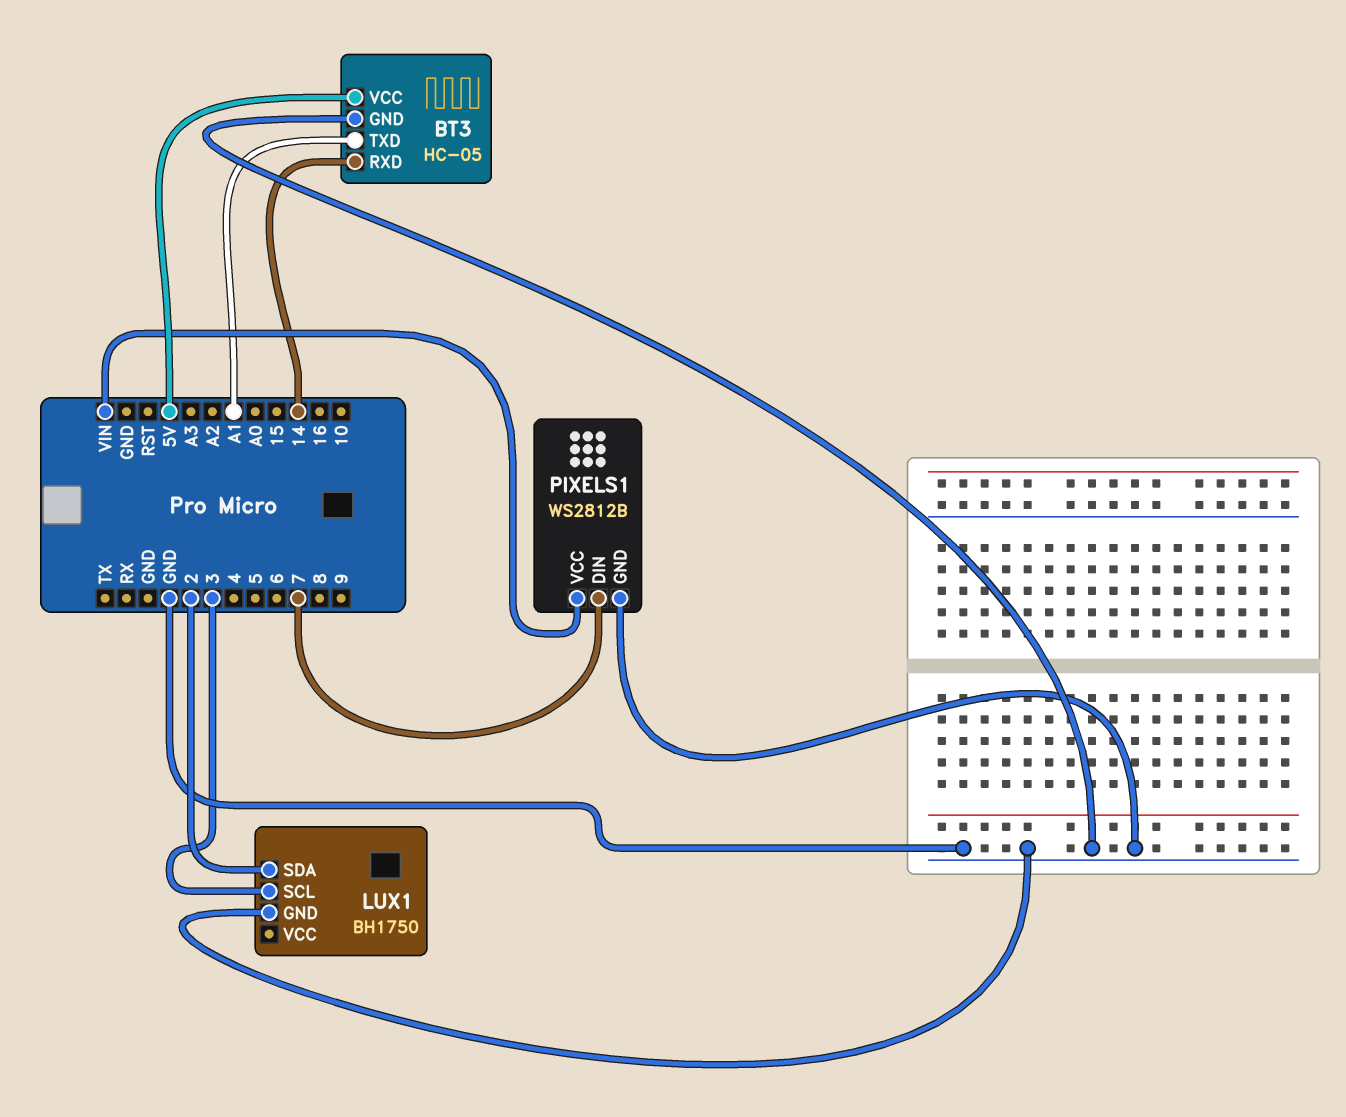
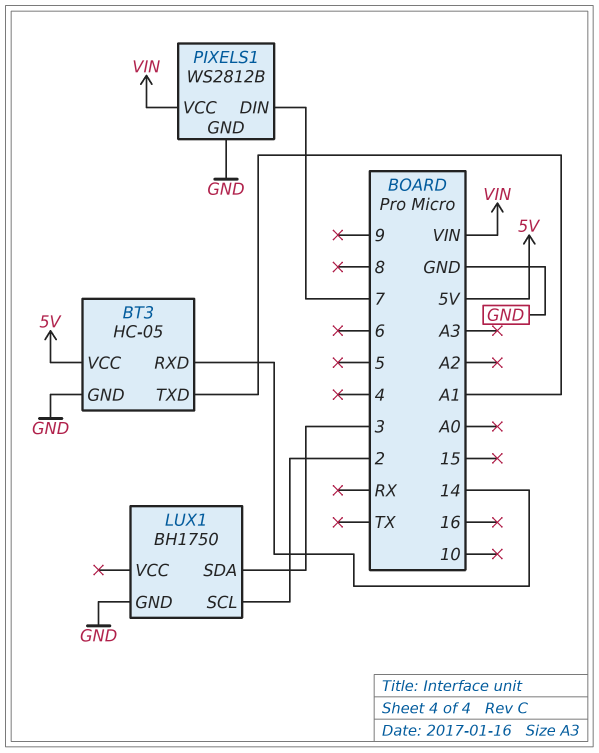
LUX1 pin SCL: 3 -> 2
LUX1 pin SDA: 2 -> 3

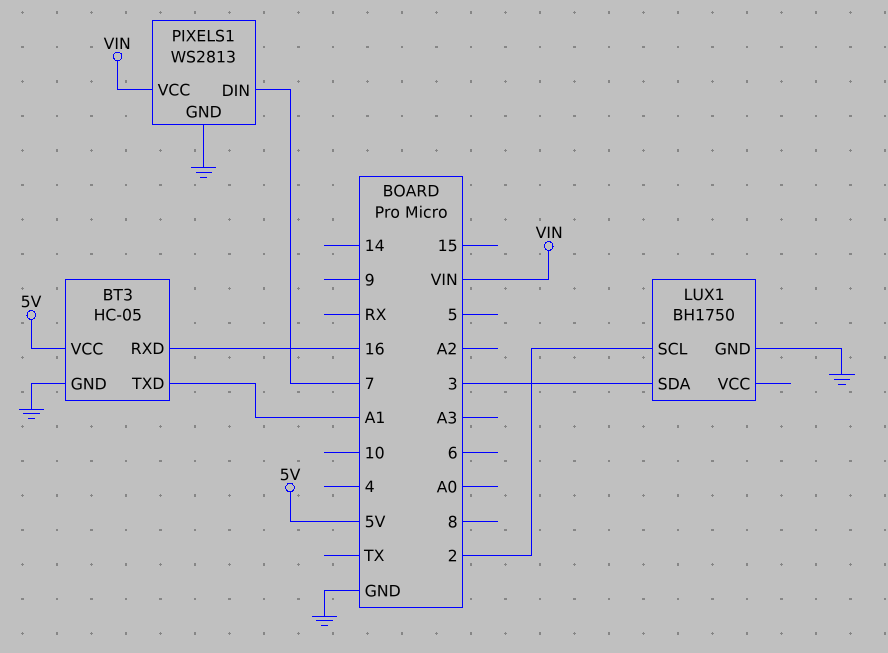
BT3 pin RXD: 14 -> 16
PIXELS1: WS2812B -> WS2813

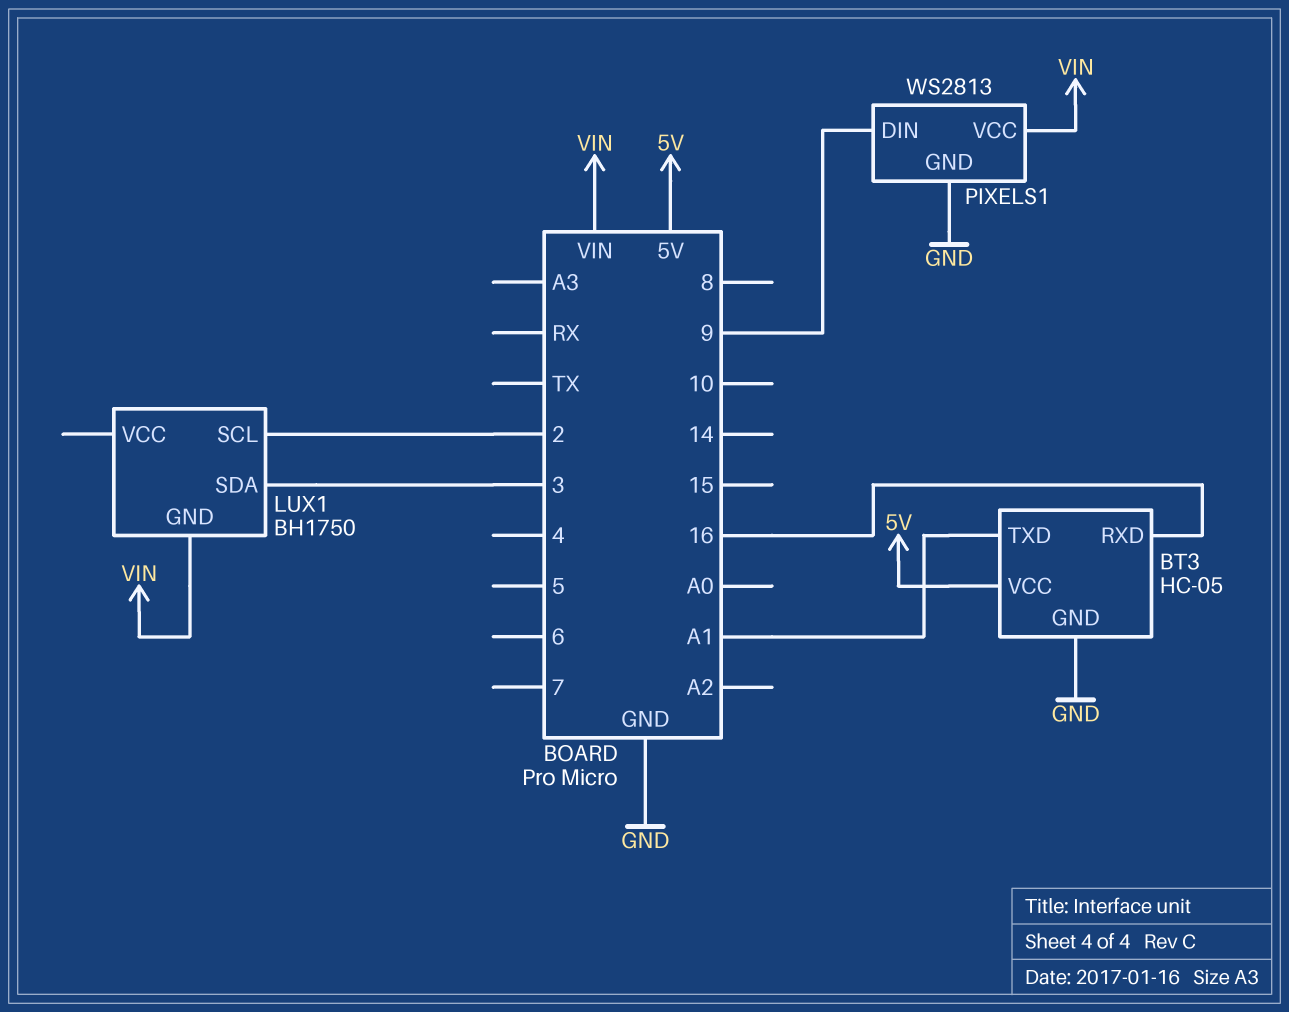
LUX1 pin GND: GND -> VIN
PIXELS1 pin DIN: 7 -> 9

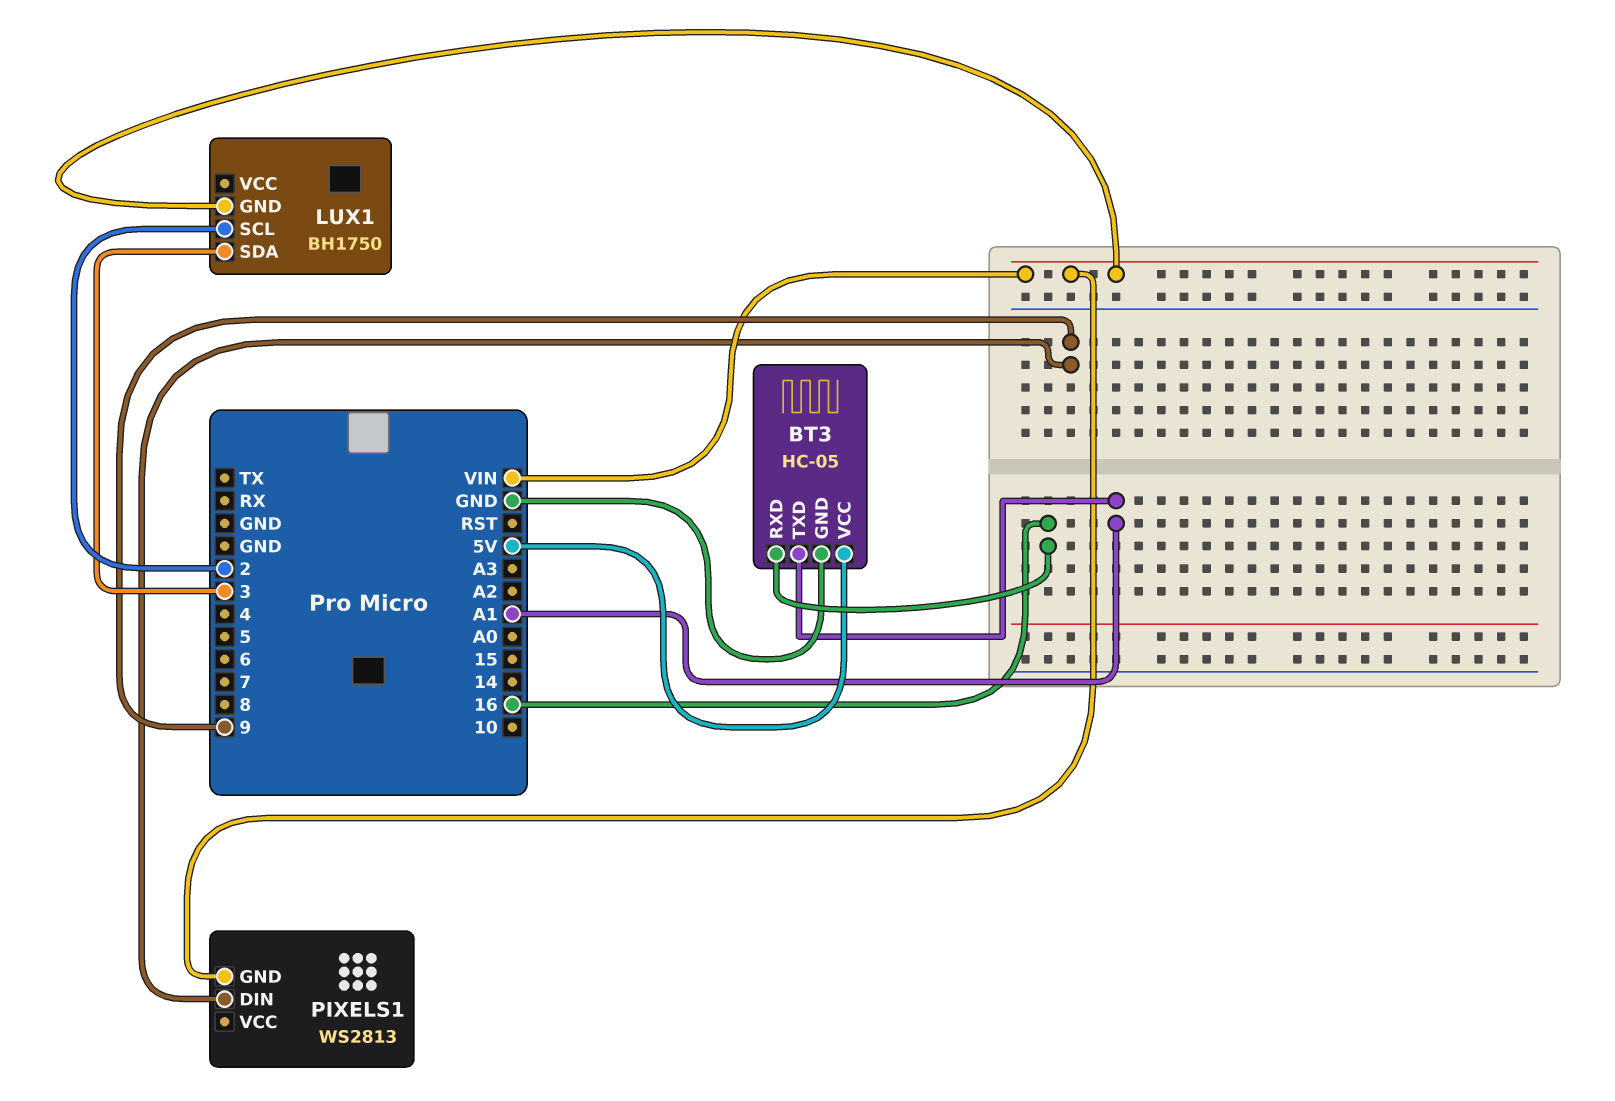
PIXELS1 pin GND: GND -> VIN
PIXELS1 pin VCC: VIN -> none

